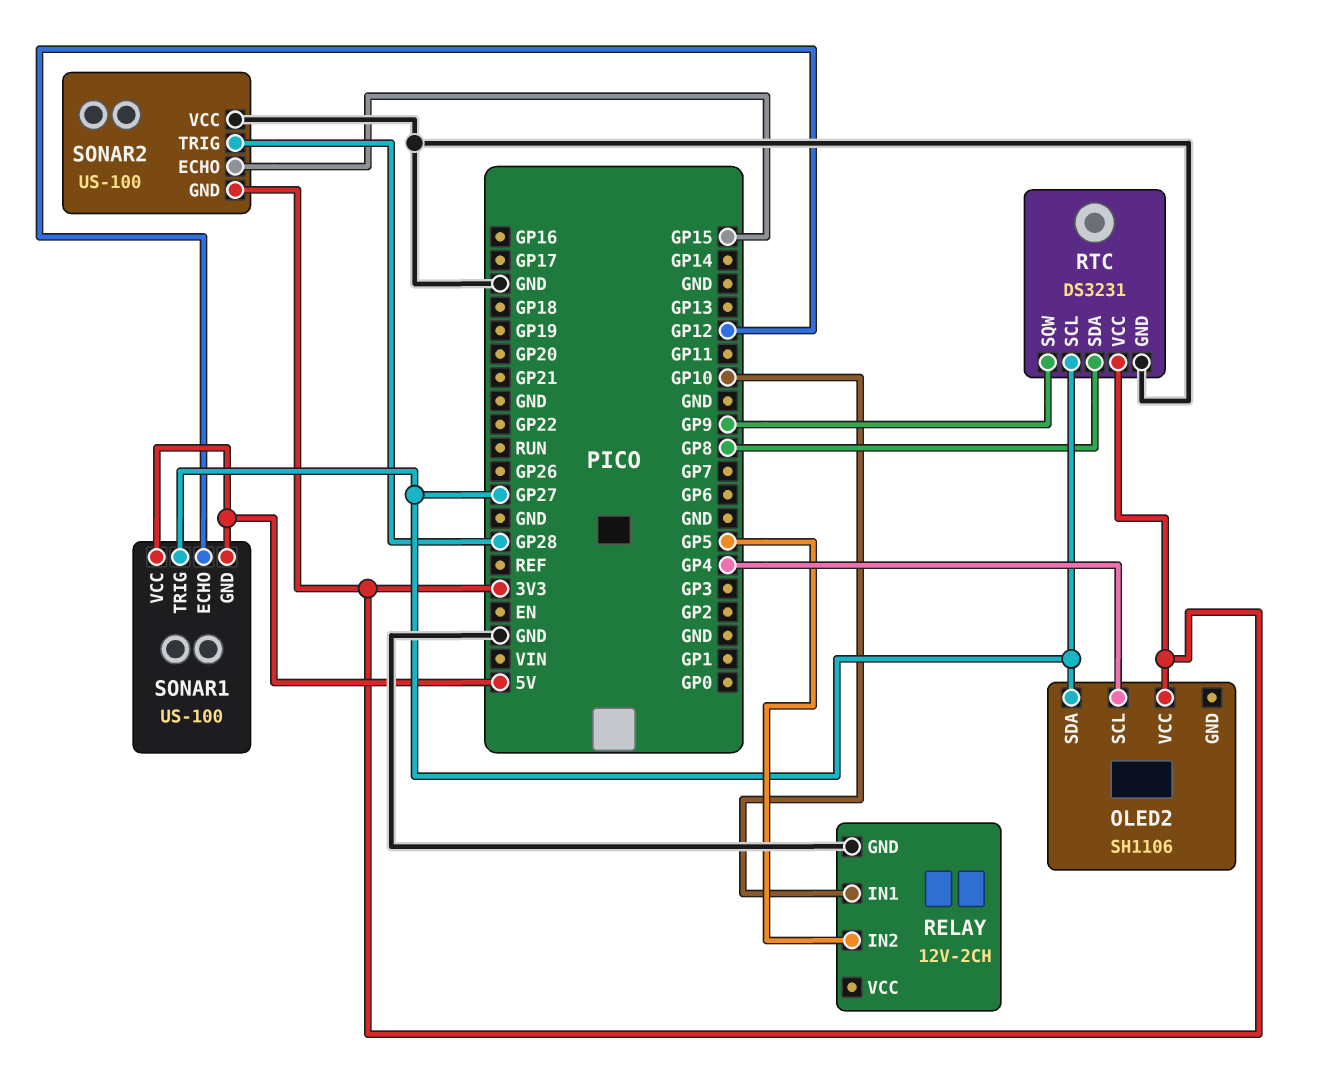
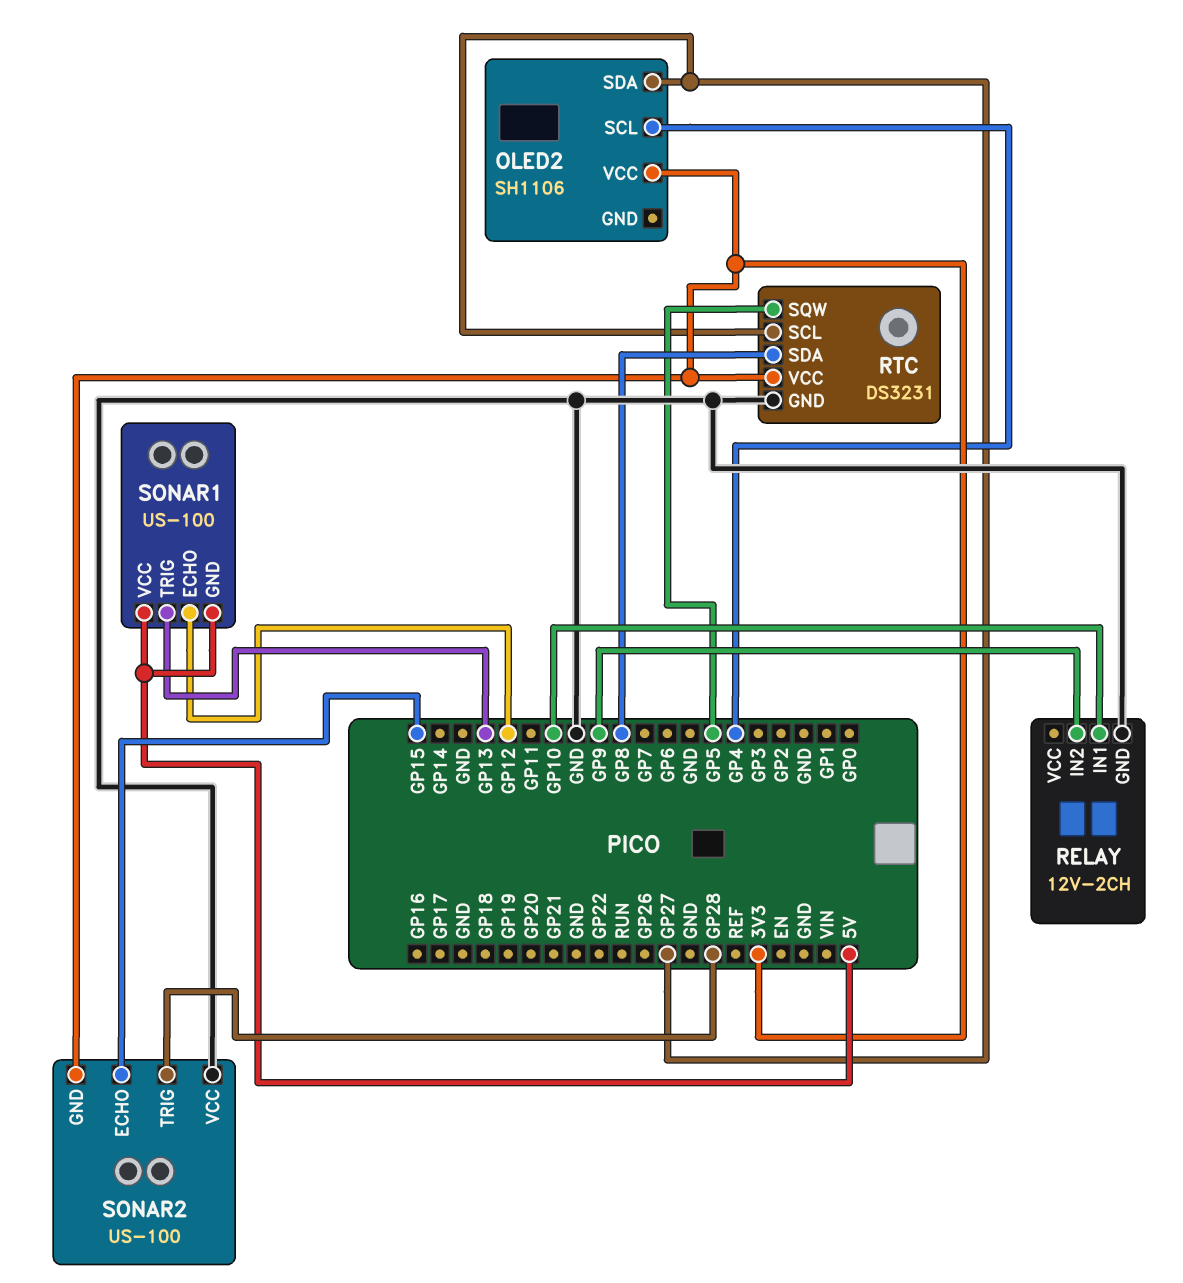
RELAY pin IN2: GP5 -> GP9
RTC pin SQW: GP9 -> GP5
SONAR1 pin TRIG: GP27 -> GP13

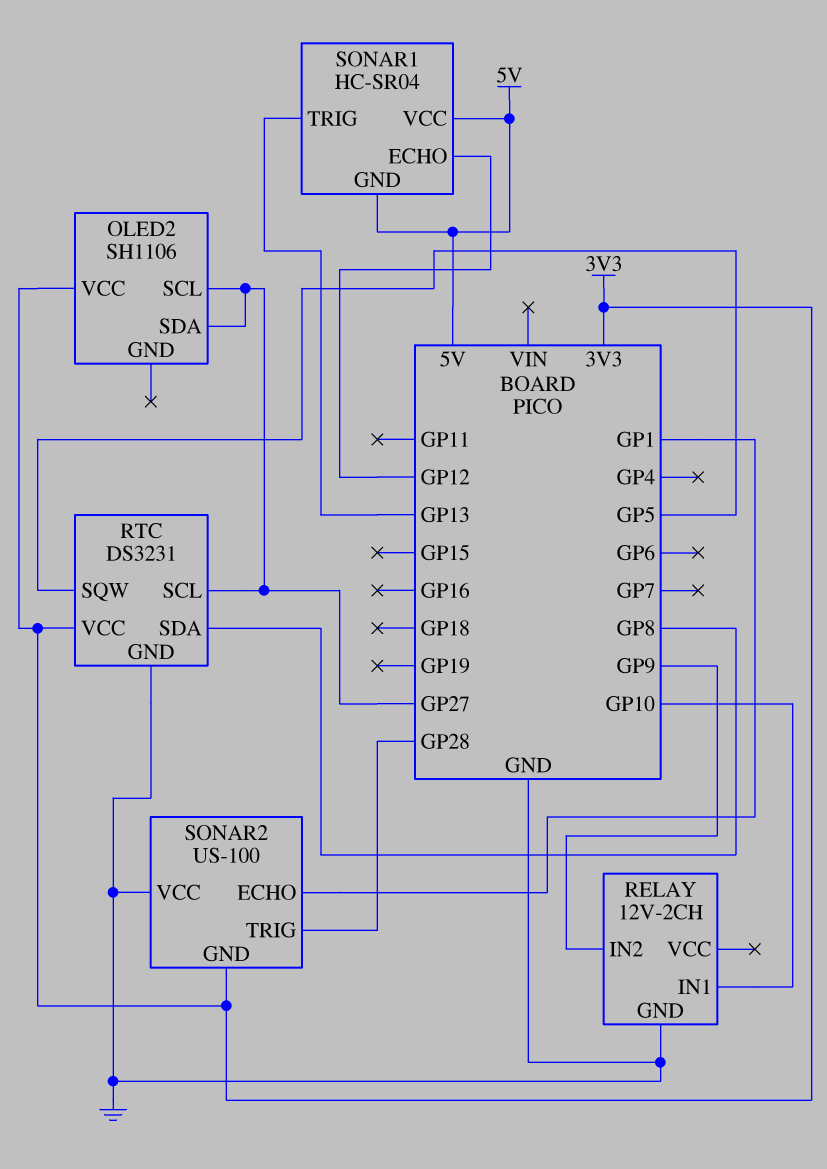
OLED2 pin SCL: GP4 -> GP27
SONAR1: US-100 -> HC-SR04
SONAR2 pin ECHO: GP15 -> GP1

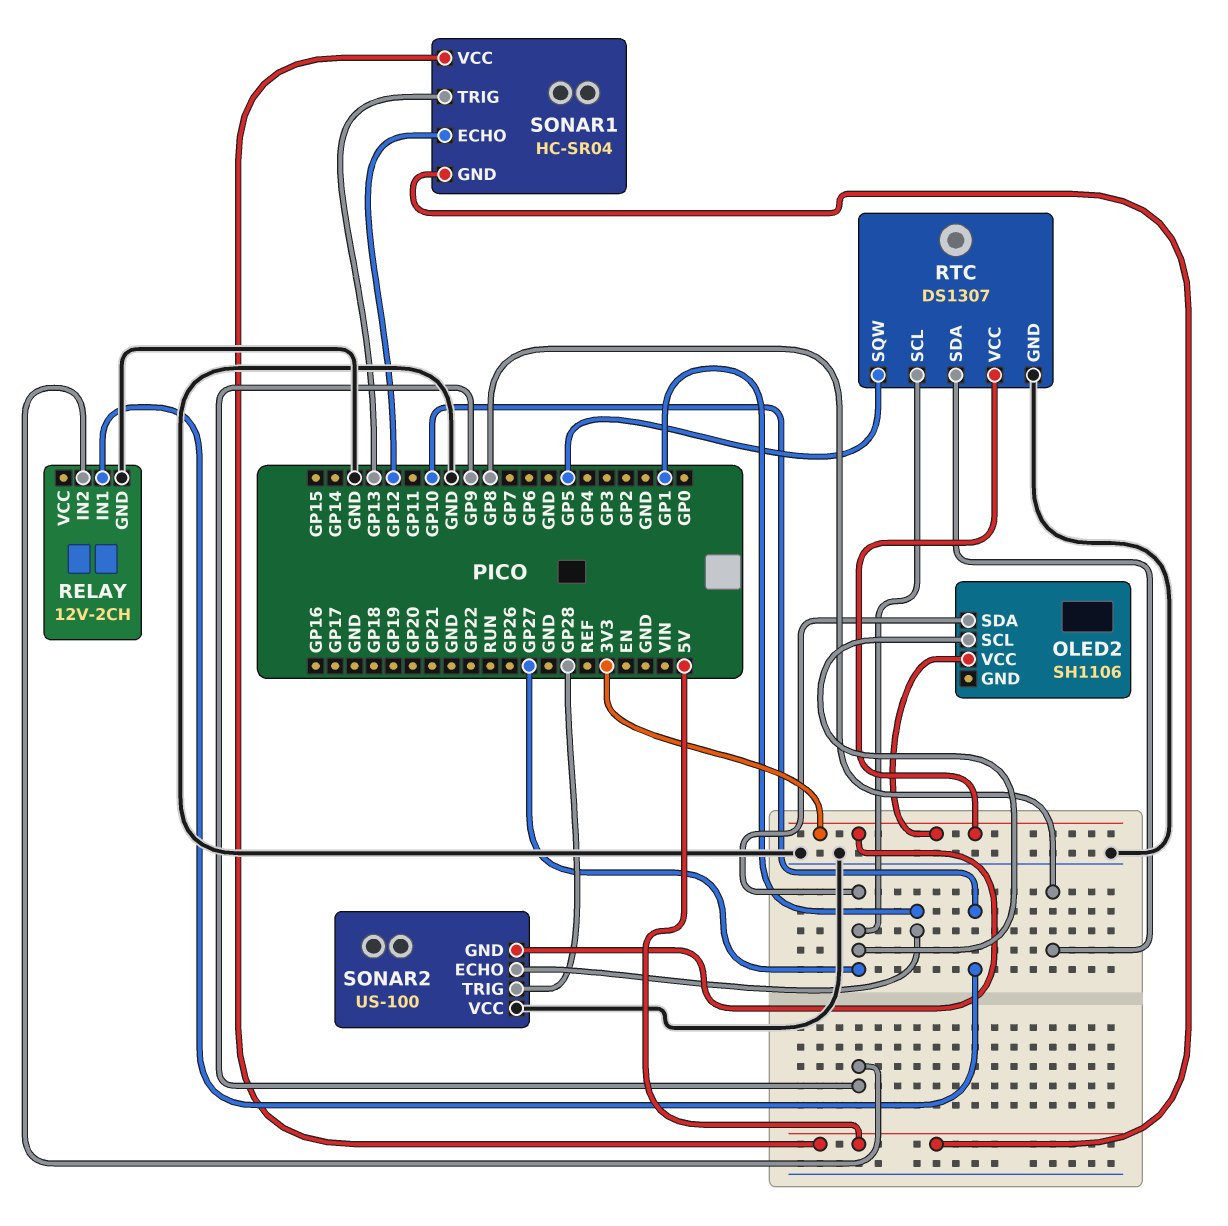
RTC: DS3231 -> DS1307

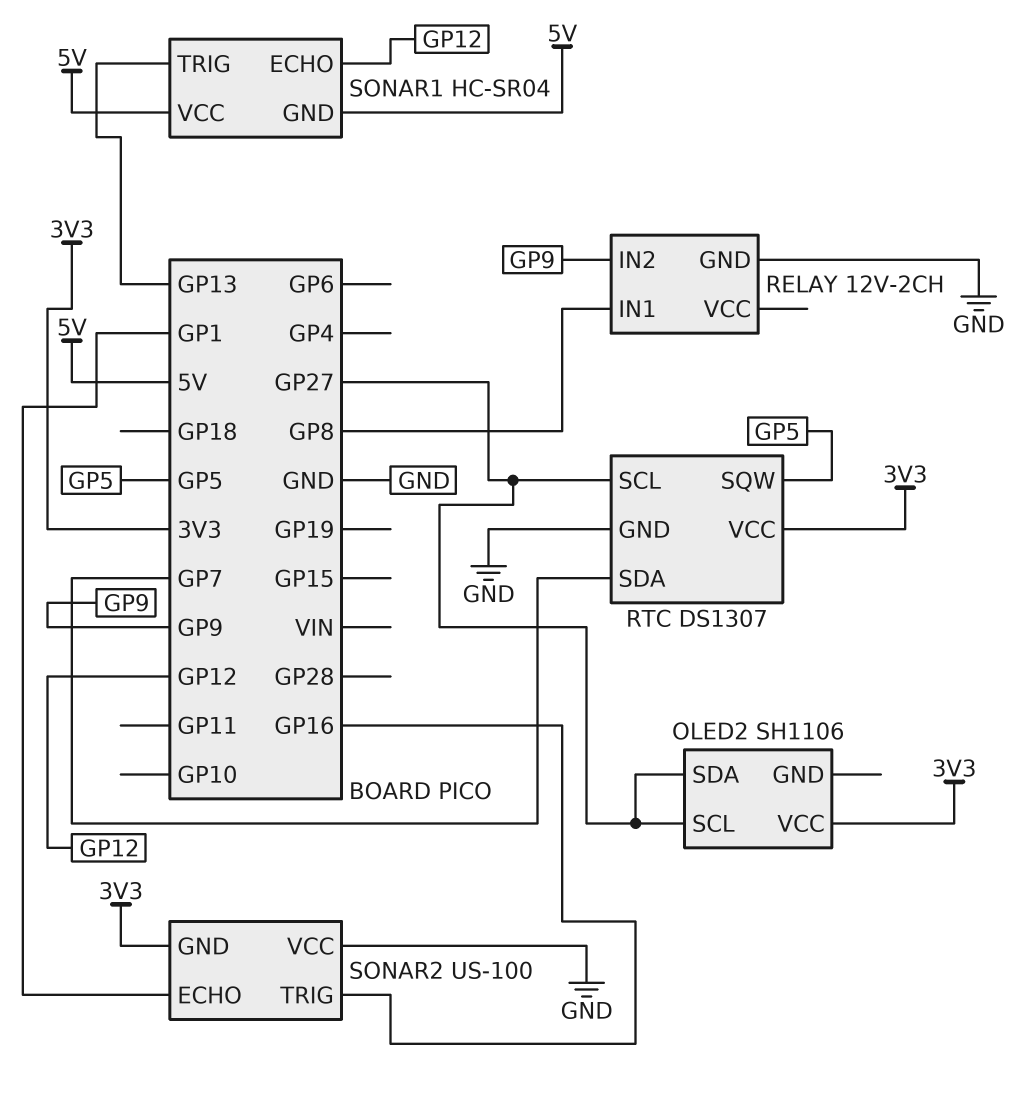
RELAY pin IN1: GP10 -> GP8
RTC pin SDA: GP8 -> GP7
SONAR2 pin TRIG: GP28 -> GP16

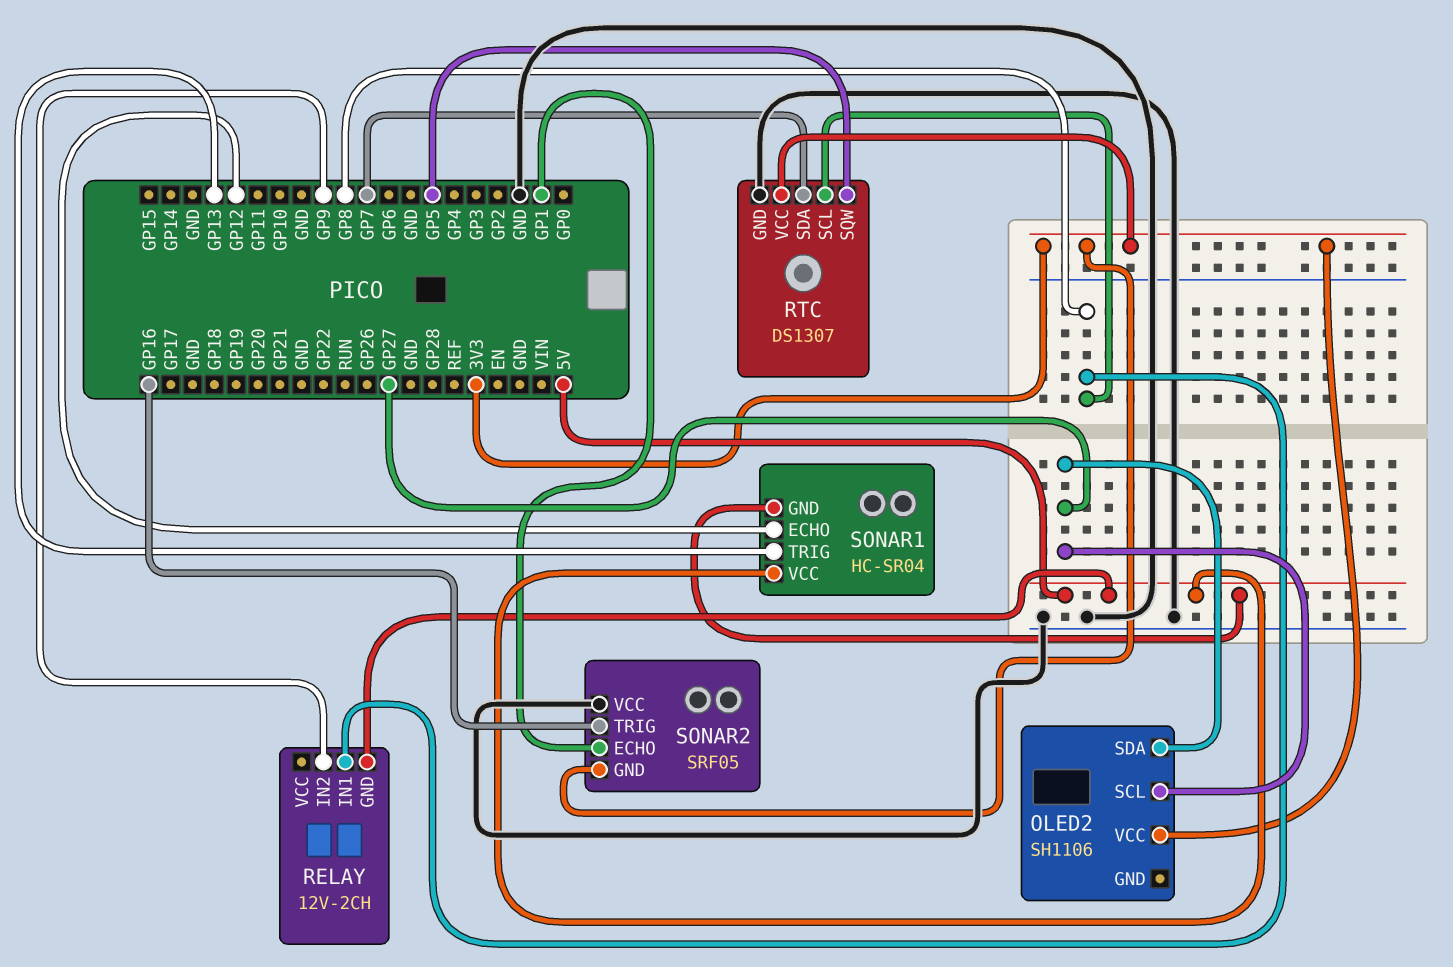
RELAY pin GND: GND -> 5V
RTC pin SCL: GP27 -> GP8
SONAR2: US-100 -> SRF05

